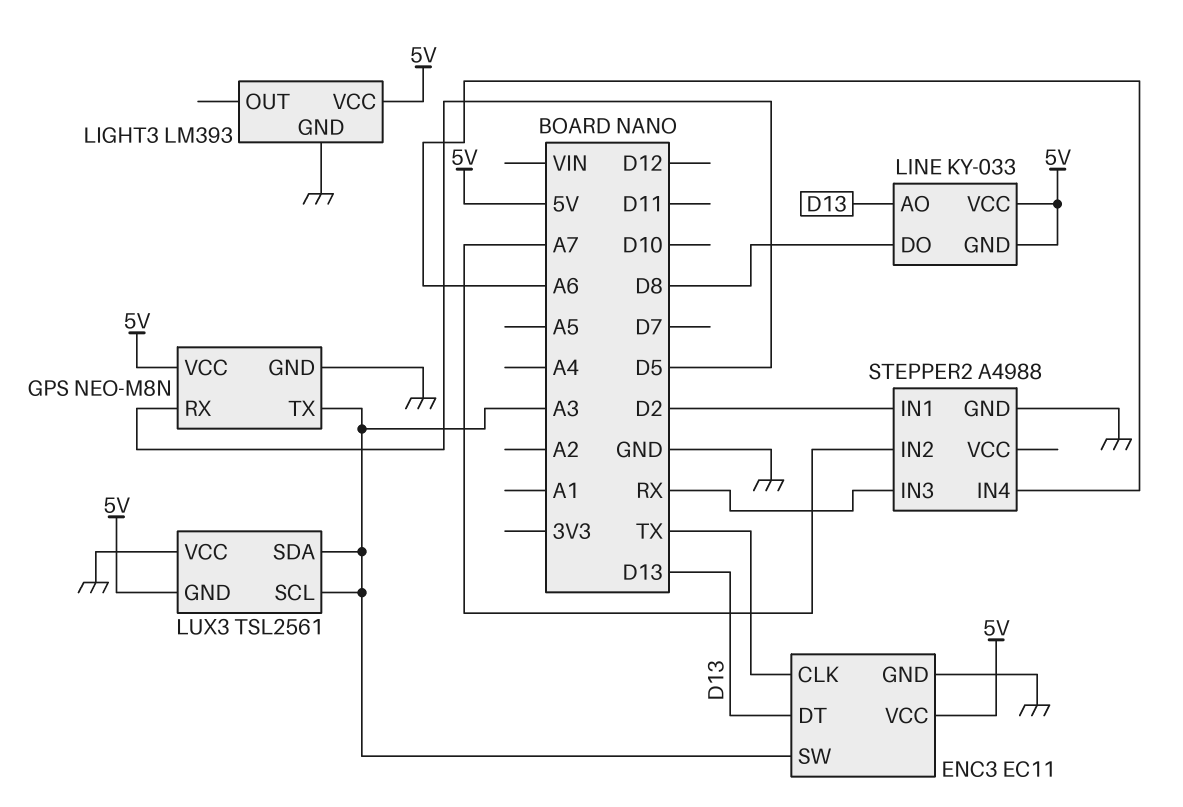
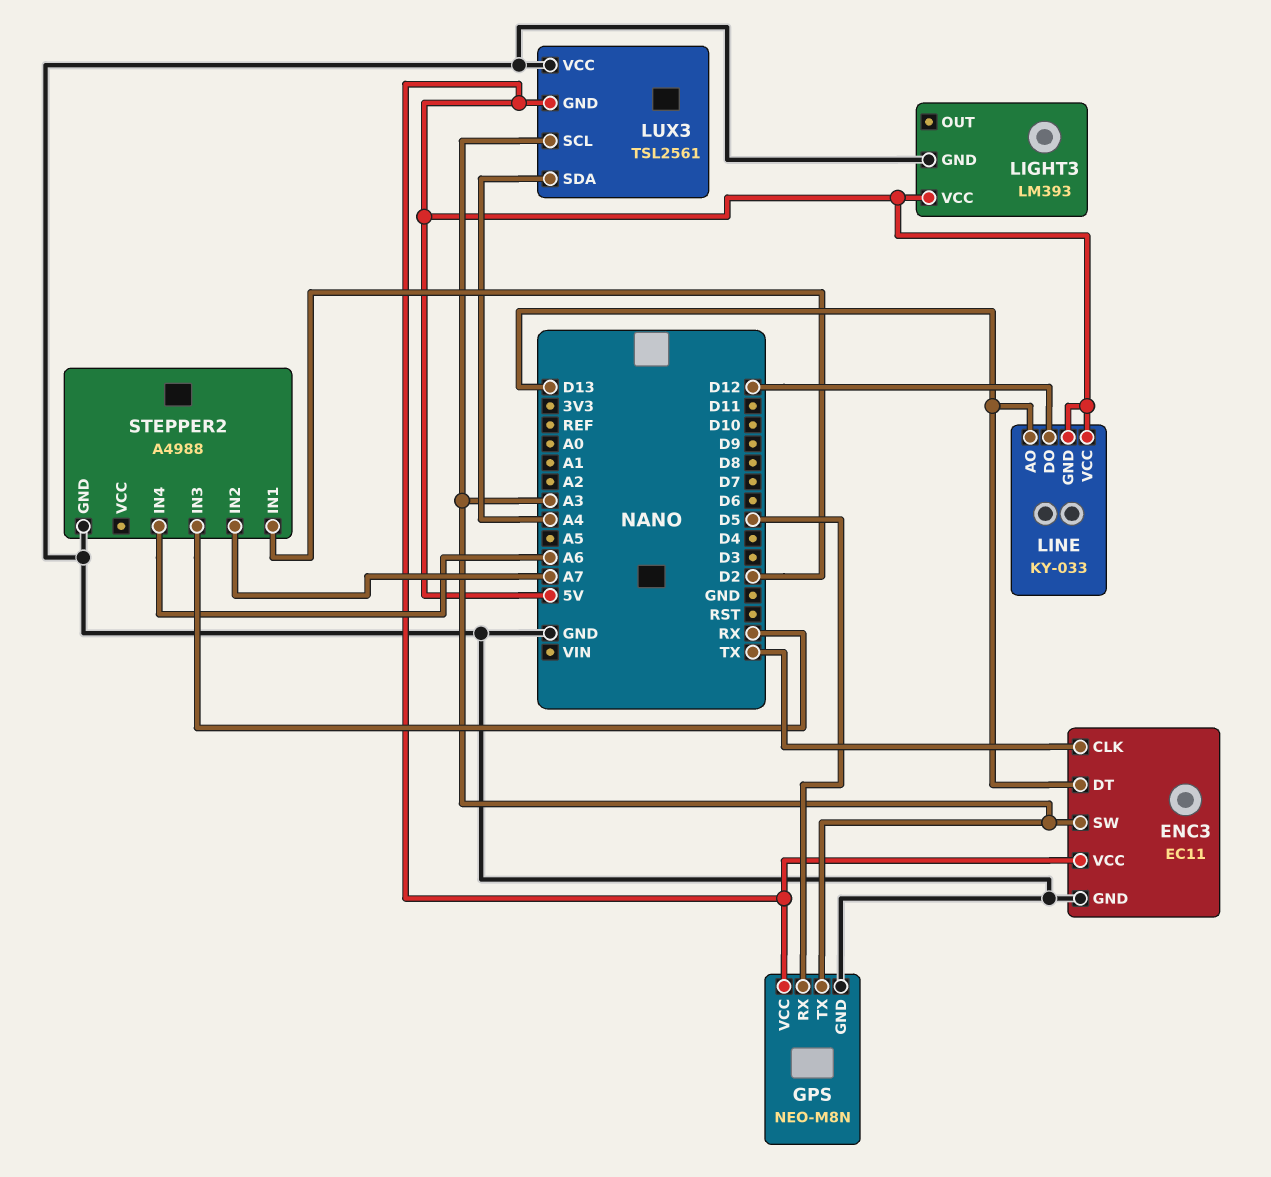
LINE pin DO: D8 -> D12
LUX3 pin SDA: A3 -> A4

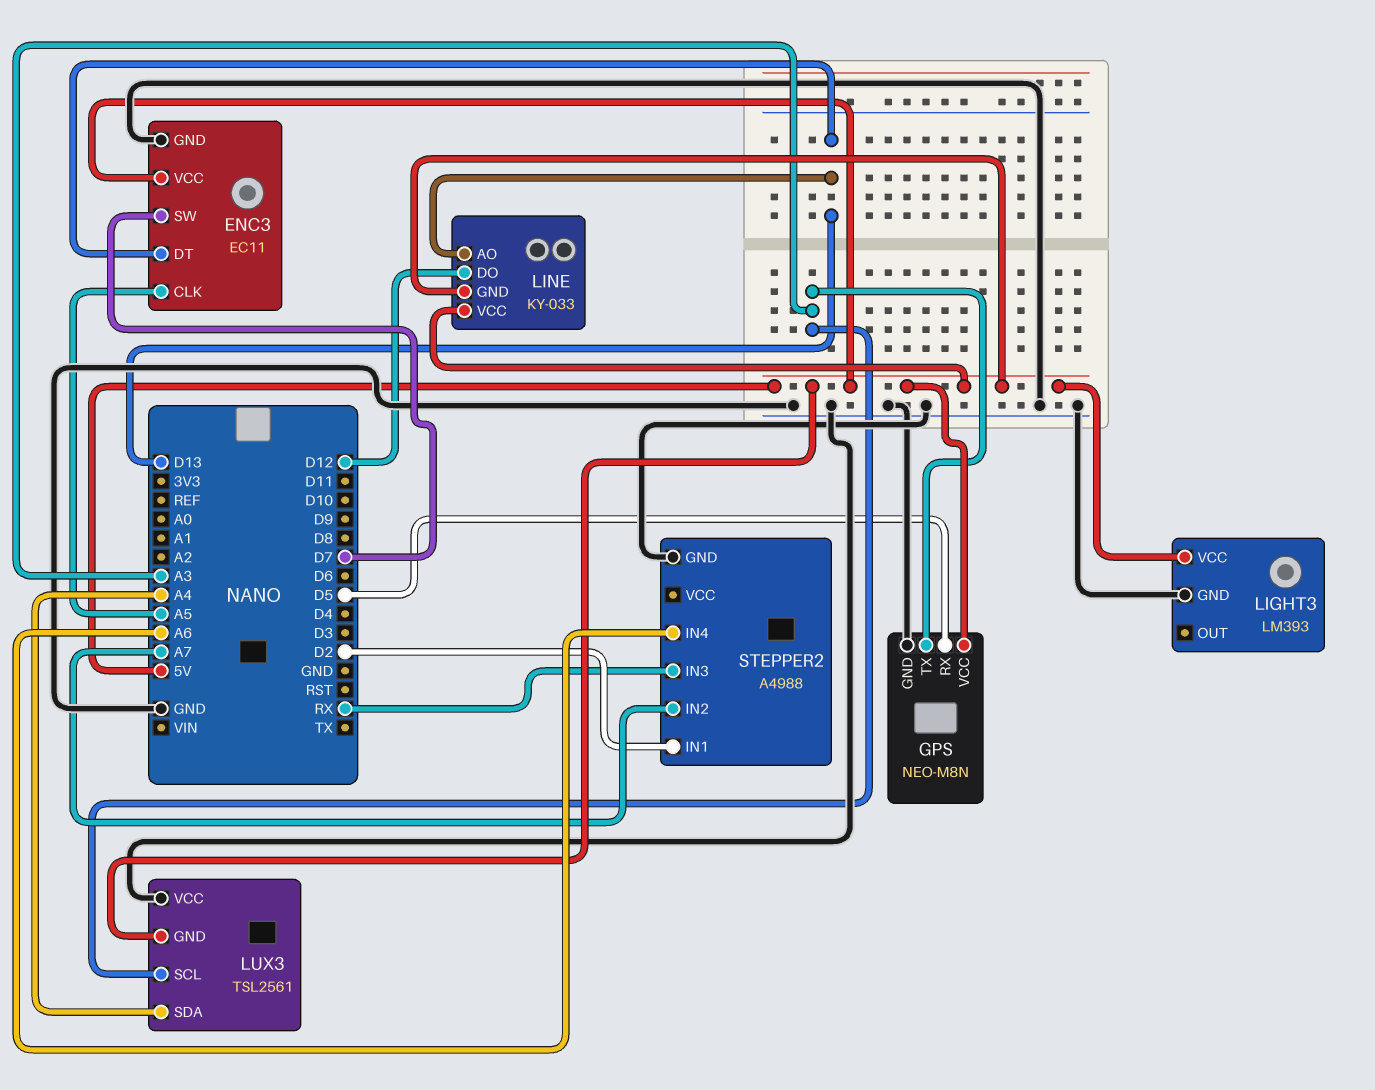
ENC3 pin CLK: TX -> A5
ENC3 pin SW: A3 -> D7

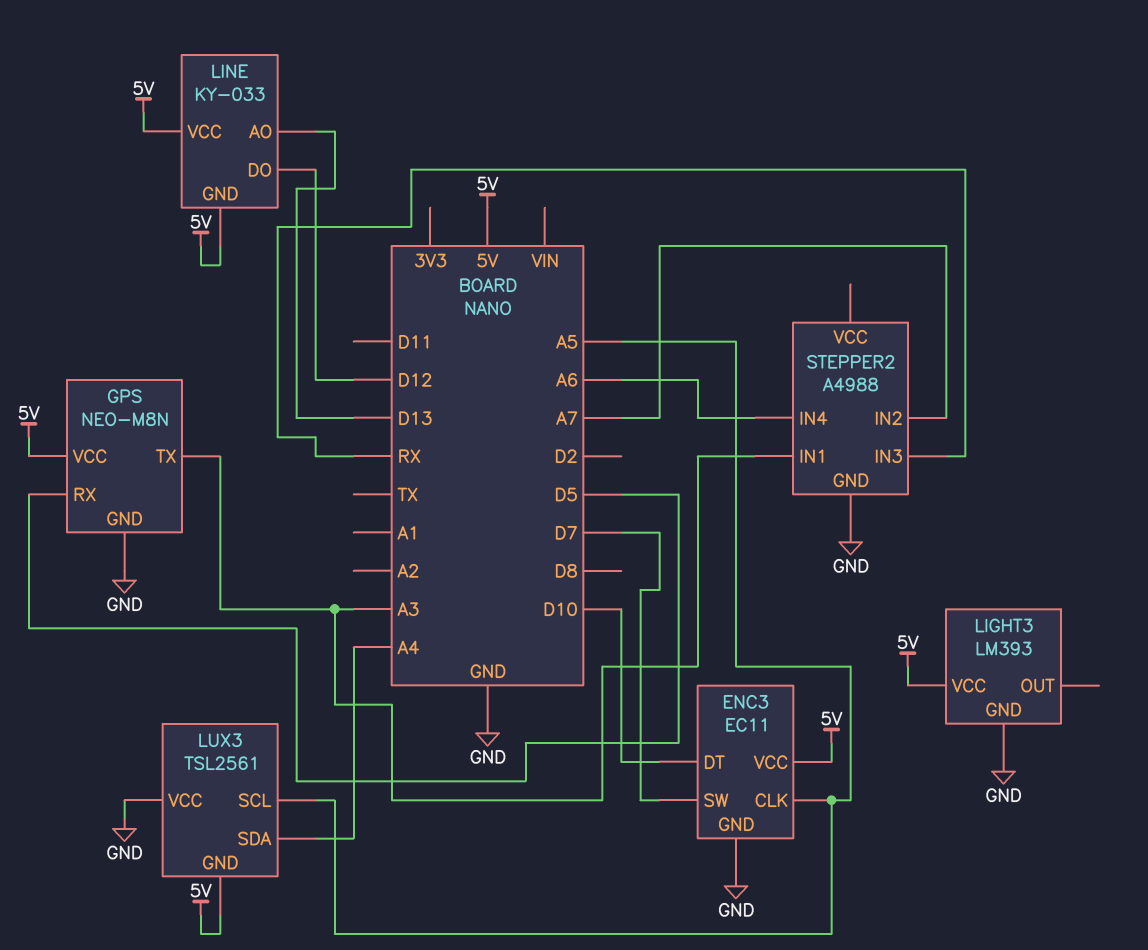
ENC3 pin DT: D13 -> D10
LUX3 pin SCL: A3 -> A5
STEPPER2 pin IN1: D2 -> A3

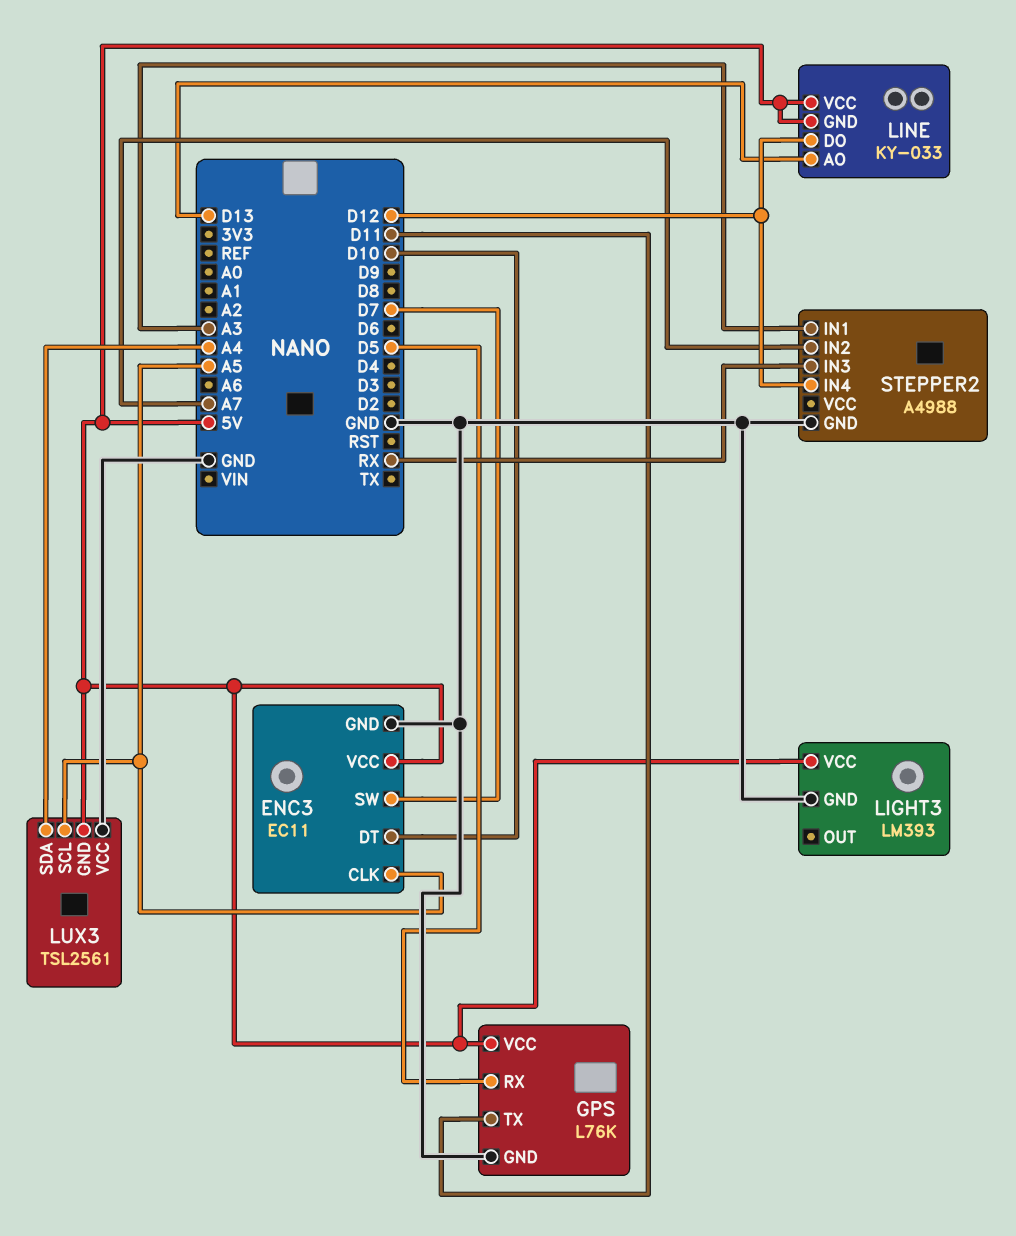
GPS: NEO-M8N -> L76K
GPS pin TX: A3 -> D11
STEPPER2 pin IN4: A6 -> D12

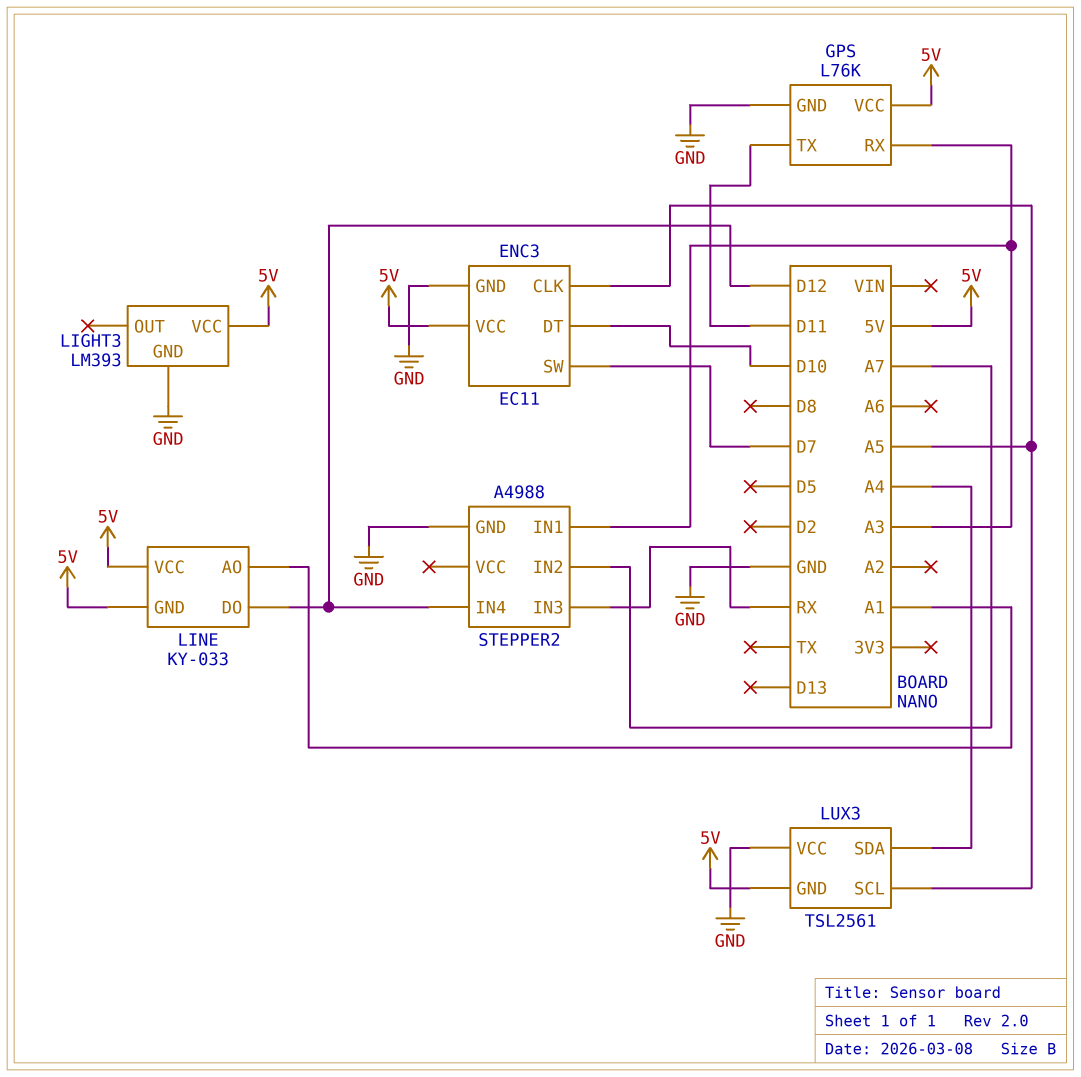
GPS pin RX: D5 -> A3
LINE pin AO: D13 -> A1

